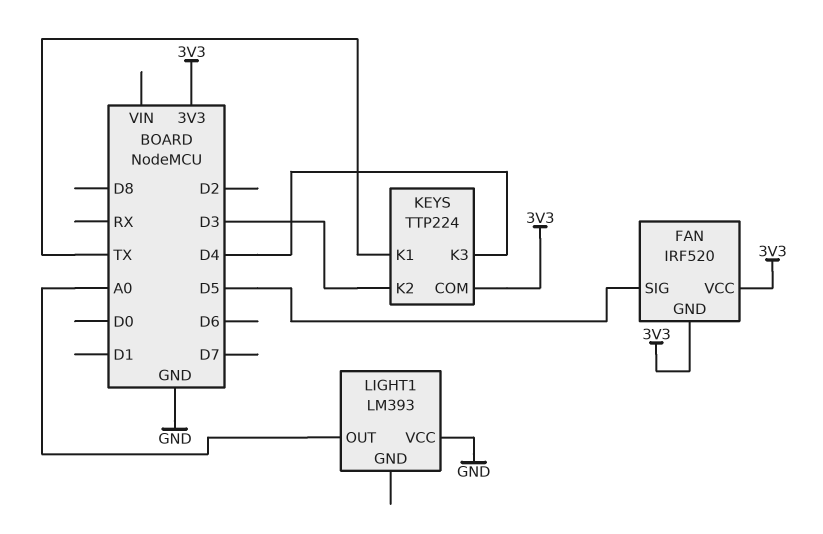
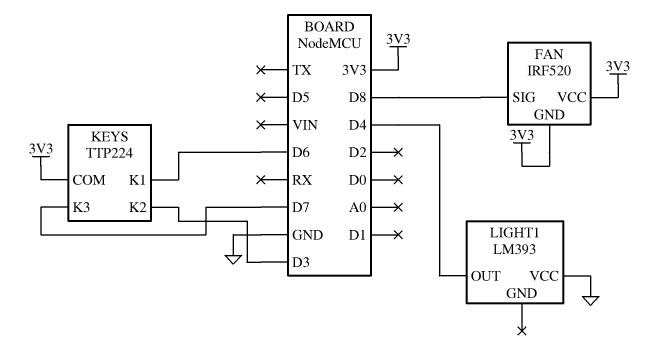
FAN pin SIG: D5 -> D8
KEYS pin K1: TX -> D6
KEYS pin K3: D4 -> D7
LIGHT1 pin OUT: A0 -> D4

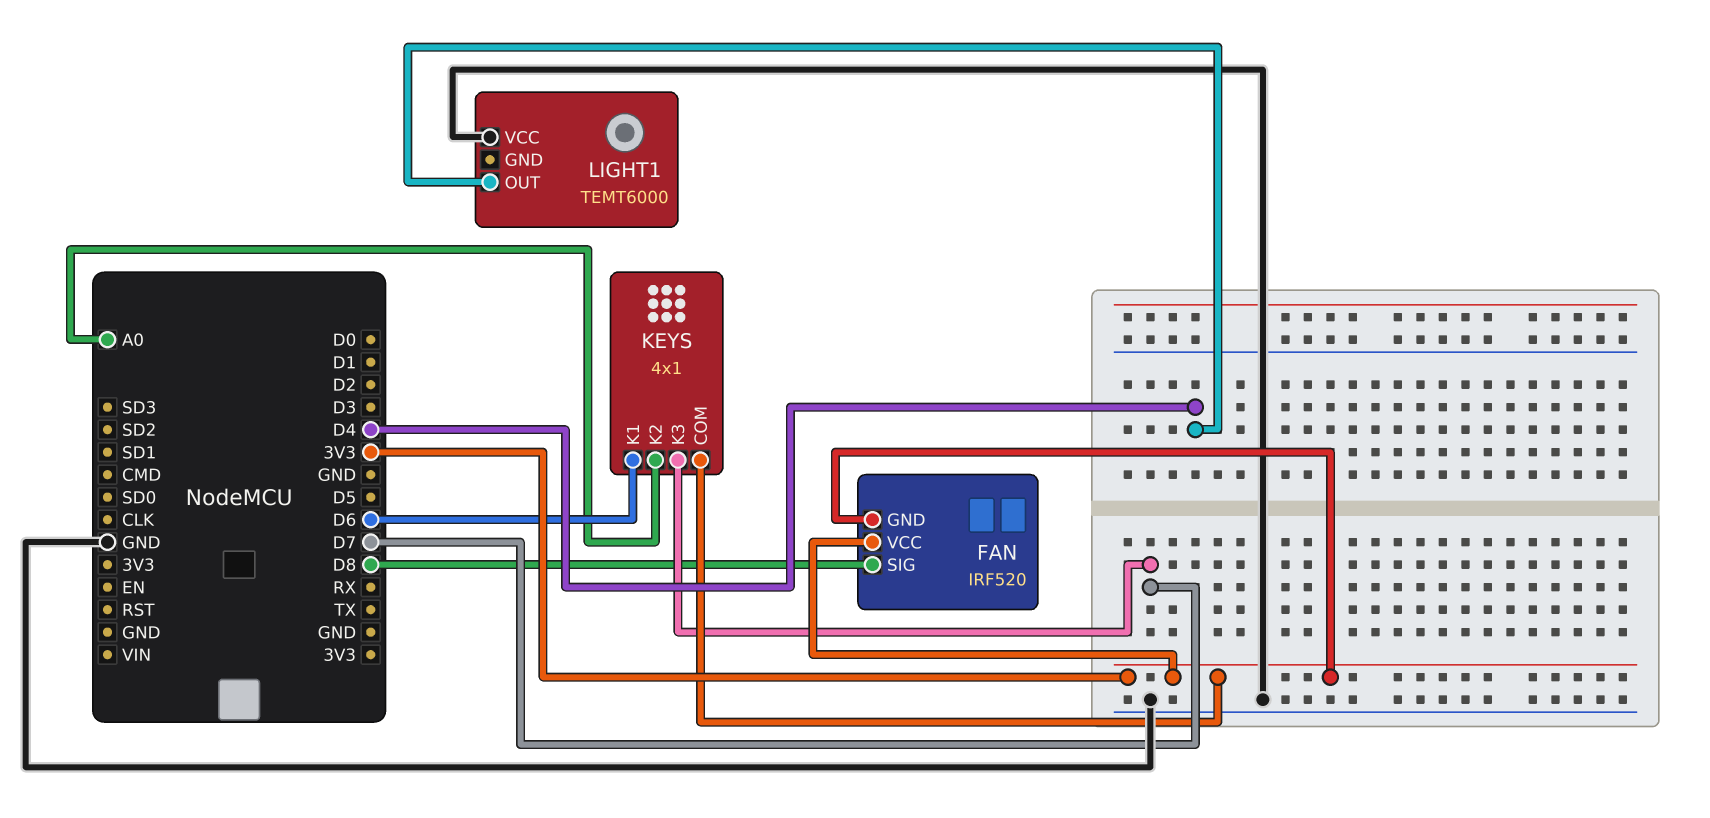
KEYS: TTP224 -> 4x1
KEYS pin K2: D3 -> A0
LIGHT1: LM393 -> TEMT6000

